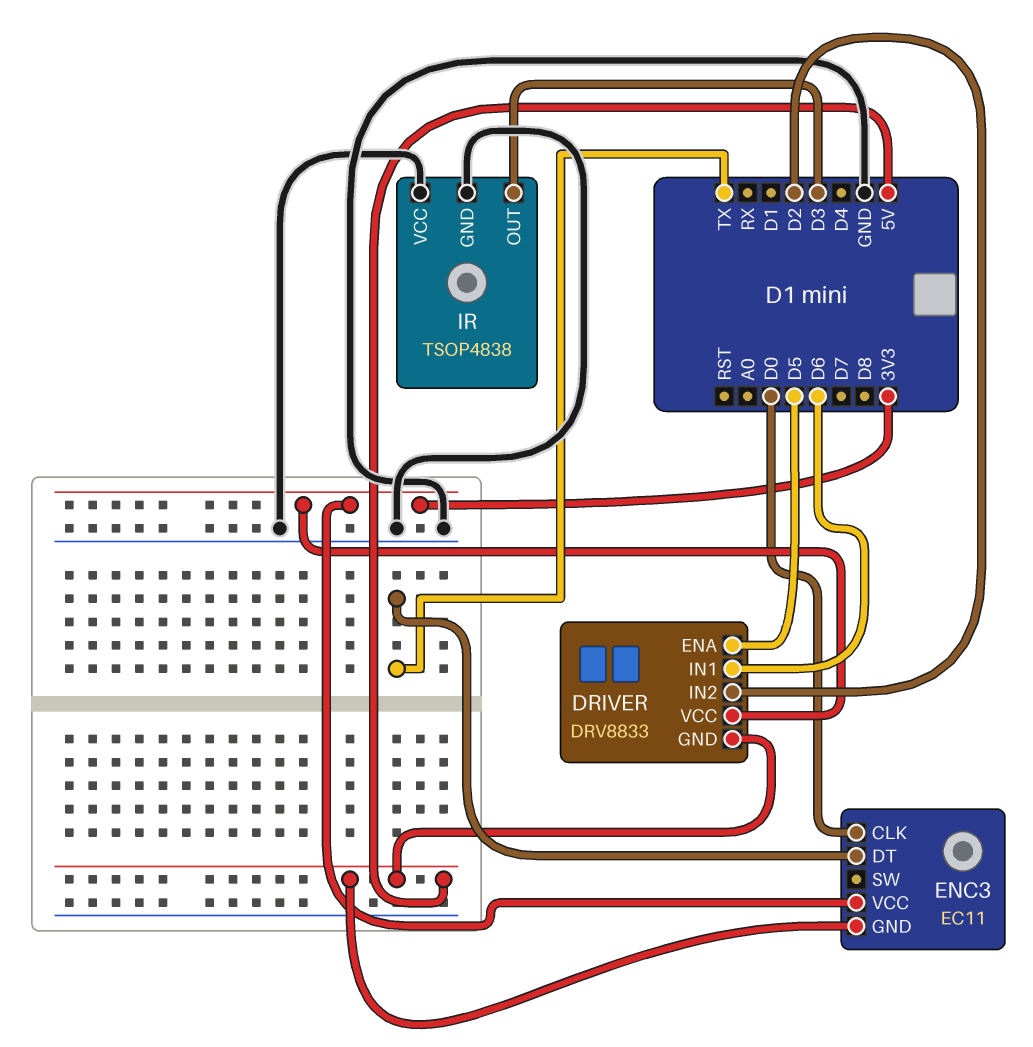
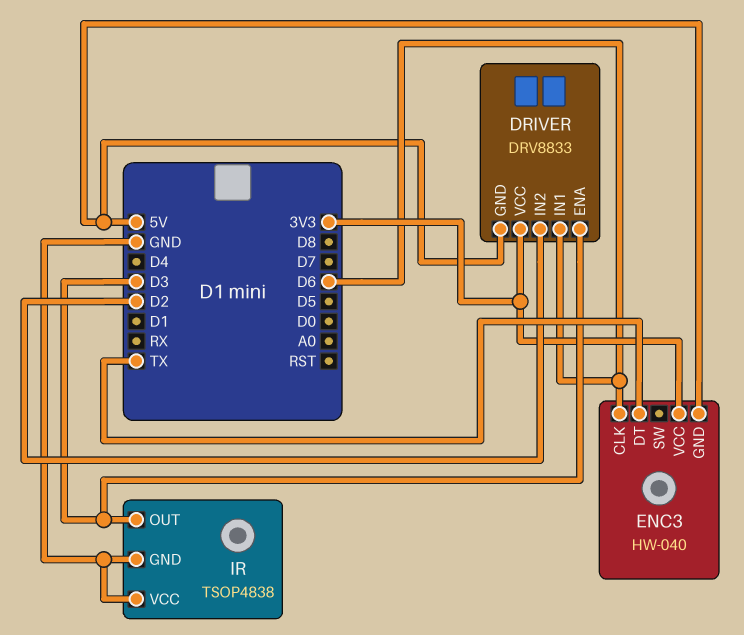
DRIVER pin ENA: D5 -> D3
ENC3: EC11 -> HW-040
ENC3 pin CLK: D0 -> D6

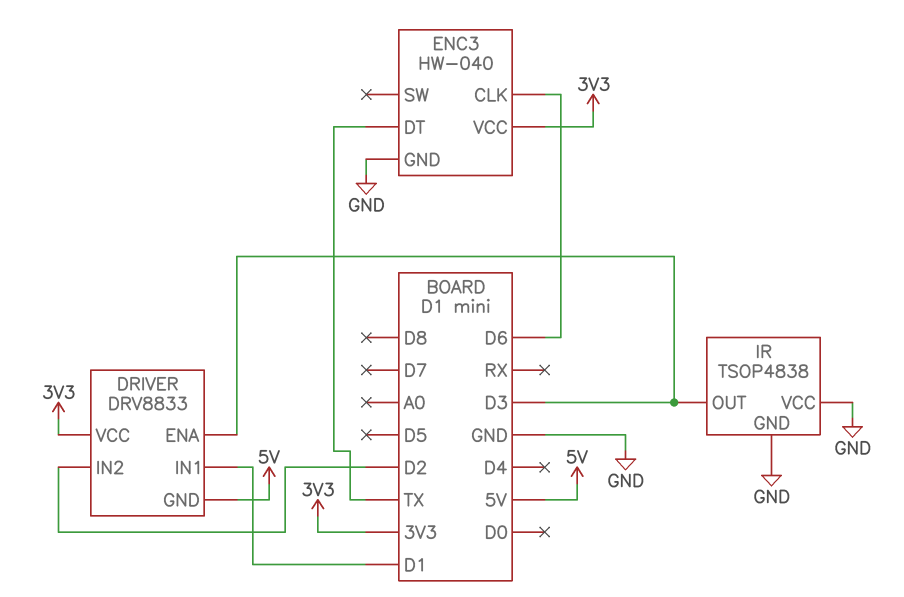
DRIVER pin IN1: D6 -> D1
ENC3 pin GND: 5V -> GND

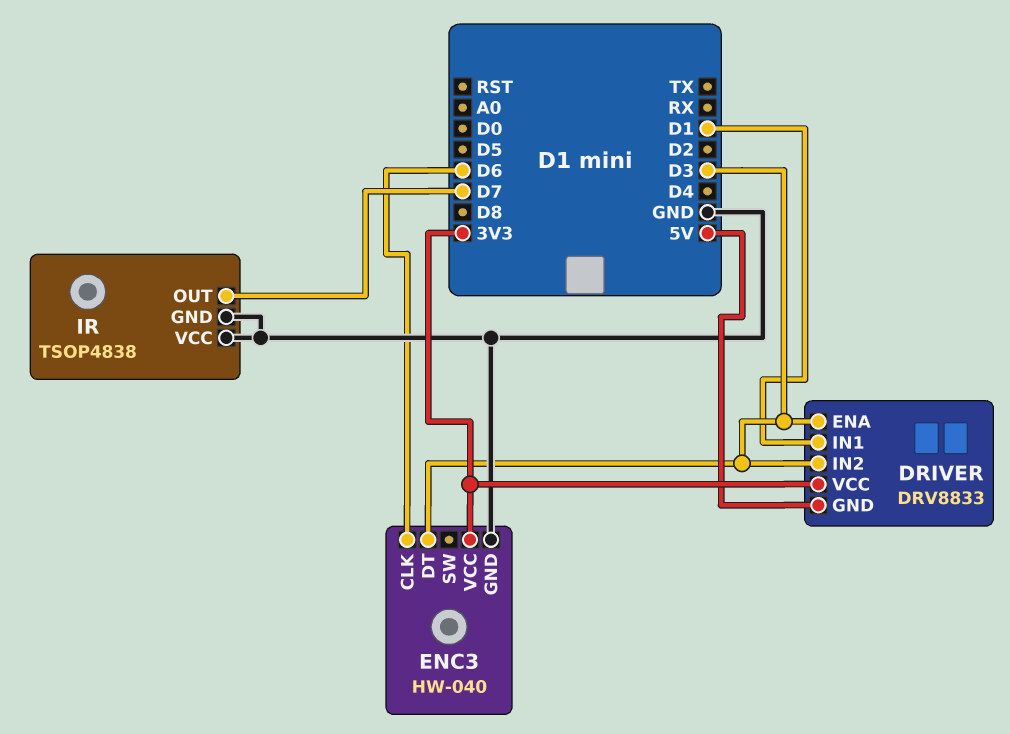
DRIVER pin IN2: D2 -> D3
ENC3 pin DT: TX -> D3
IR pin OUT: D3 -> D7

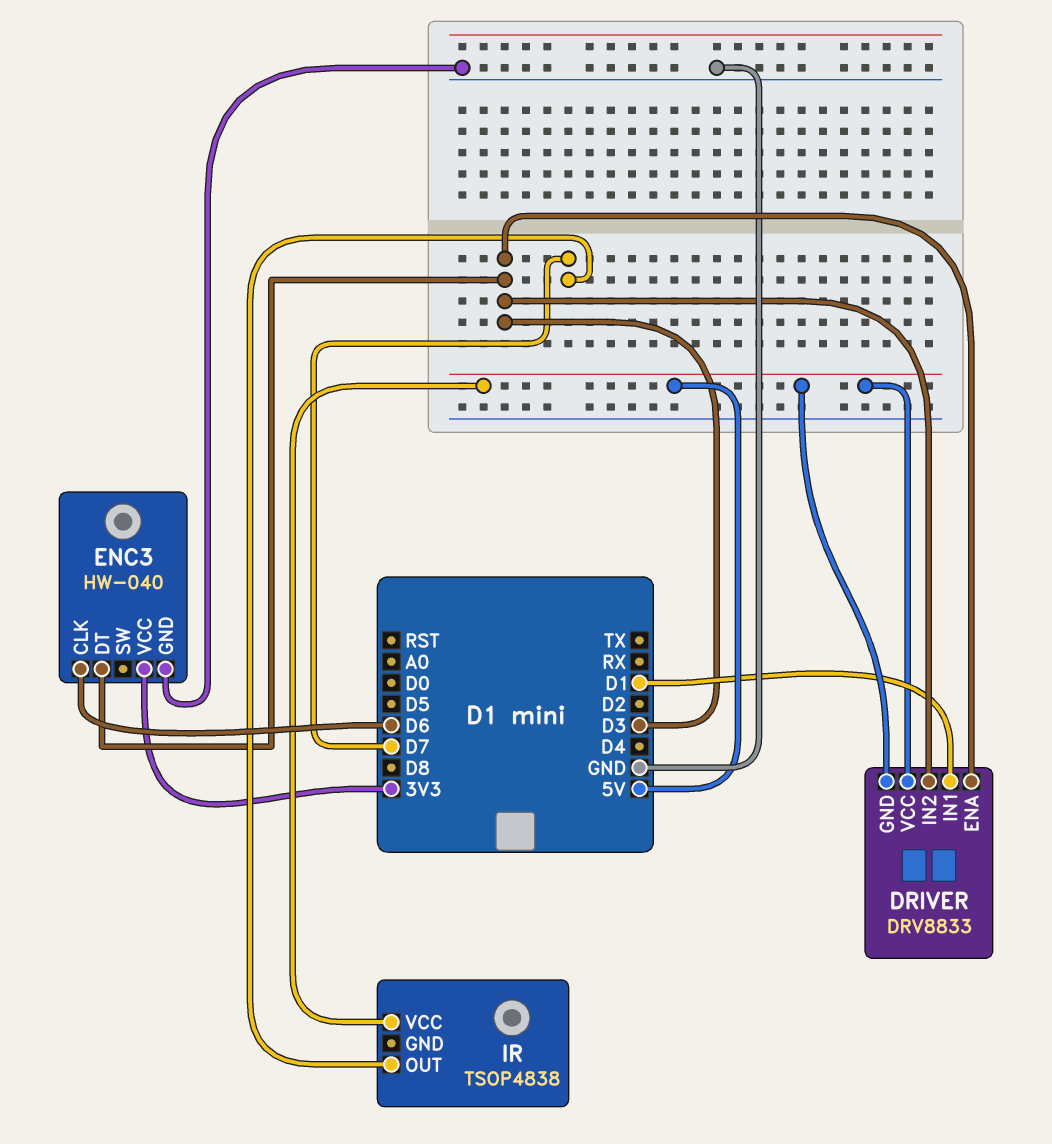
DRIVER pin VCC: 3V3 -> 5V
IR pin GND: GND -> none
IR pin VCC: GND -> 5V

